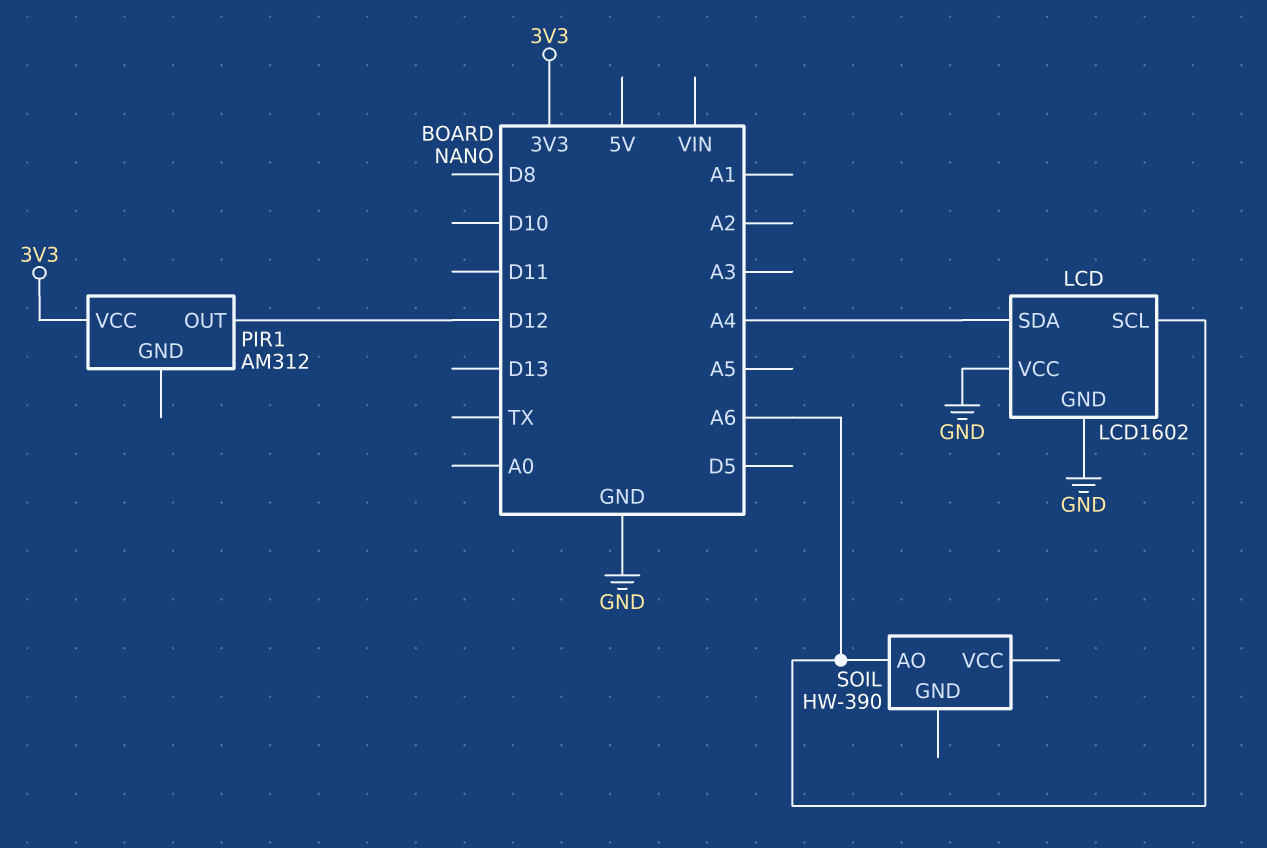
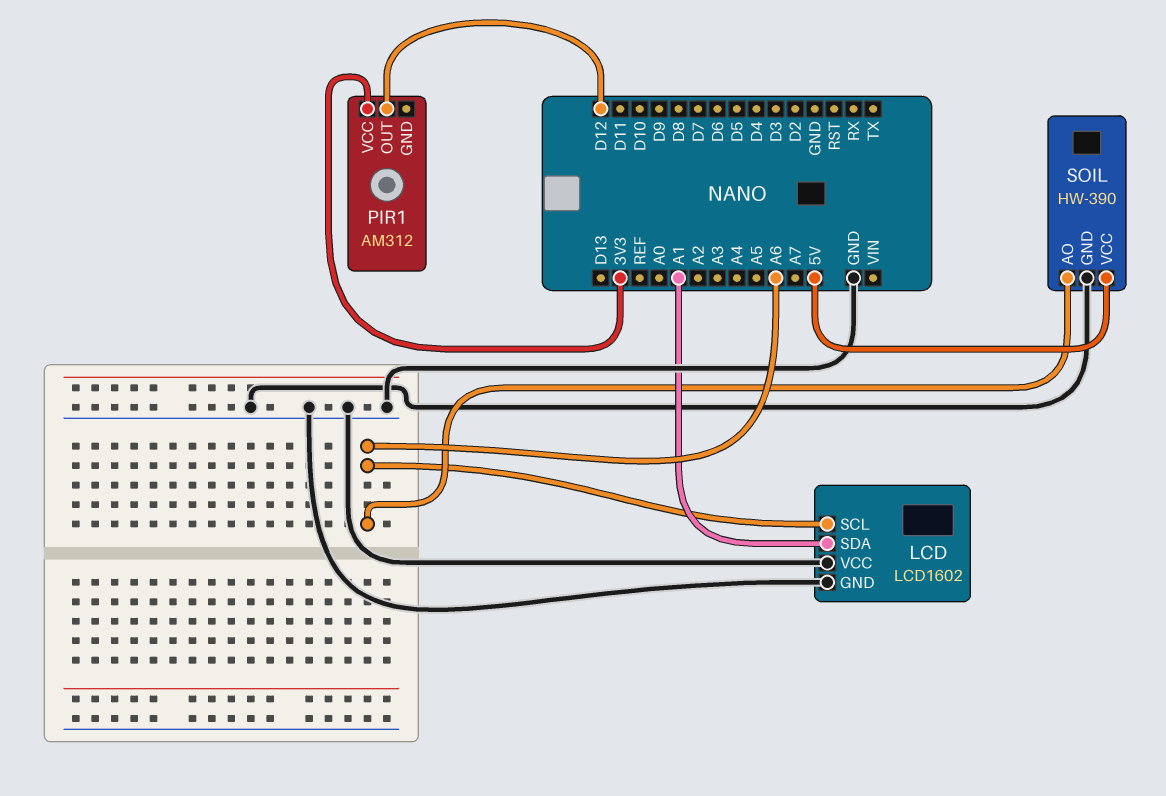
LCD pin SDA: A4 -> A1
SOIL pin GND: none -> GND
SOIL pin VCC: none -> 5V

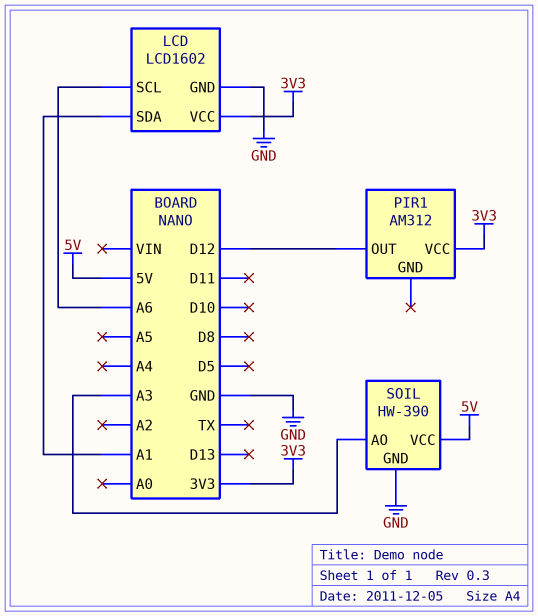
LCD pin VCC: GND -> 3V3
SOIL pin AO: A6 -> A3

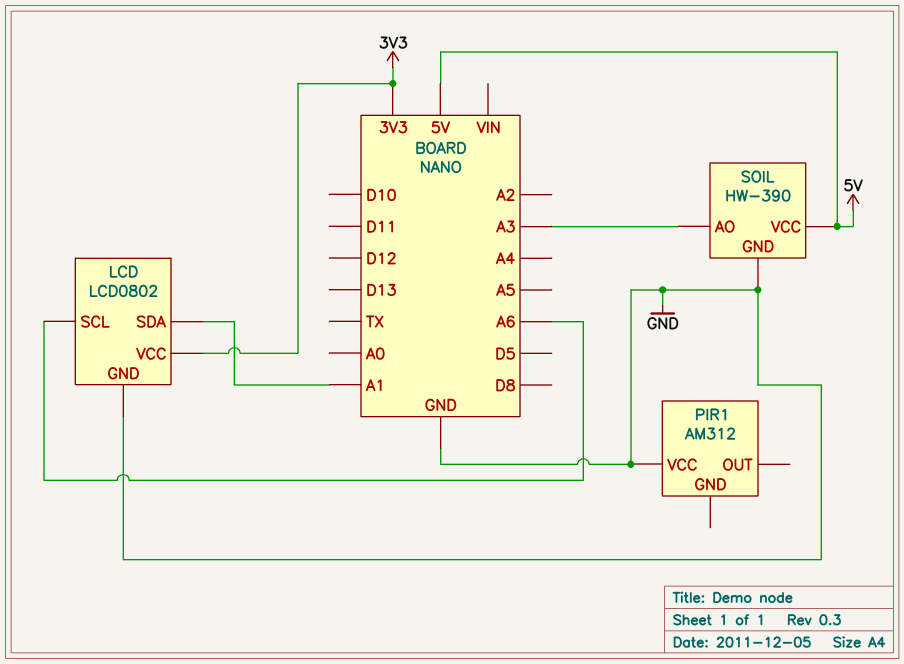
LCD: LCD1602 -> LCD0802
PIR1 pin OUT: D12 -> none
PIR1 pin VCC: 3V3 -> GND

